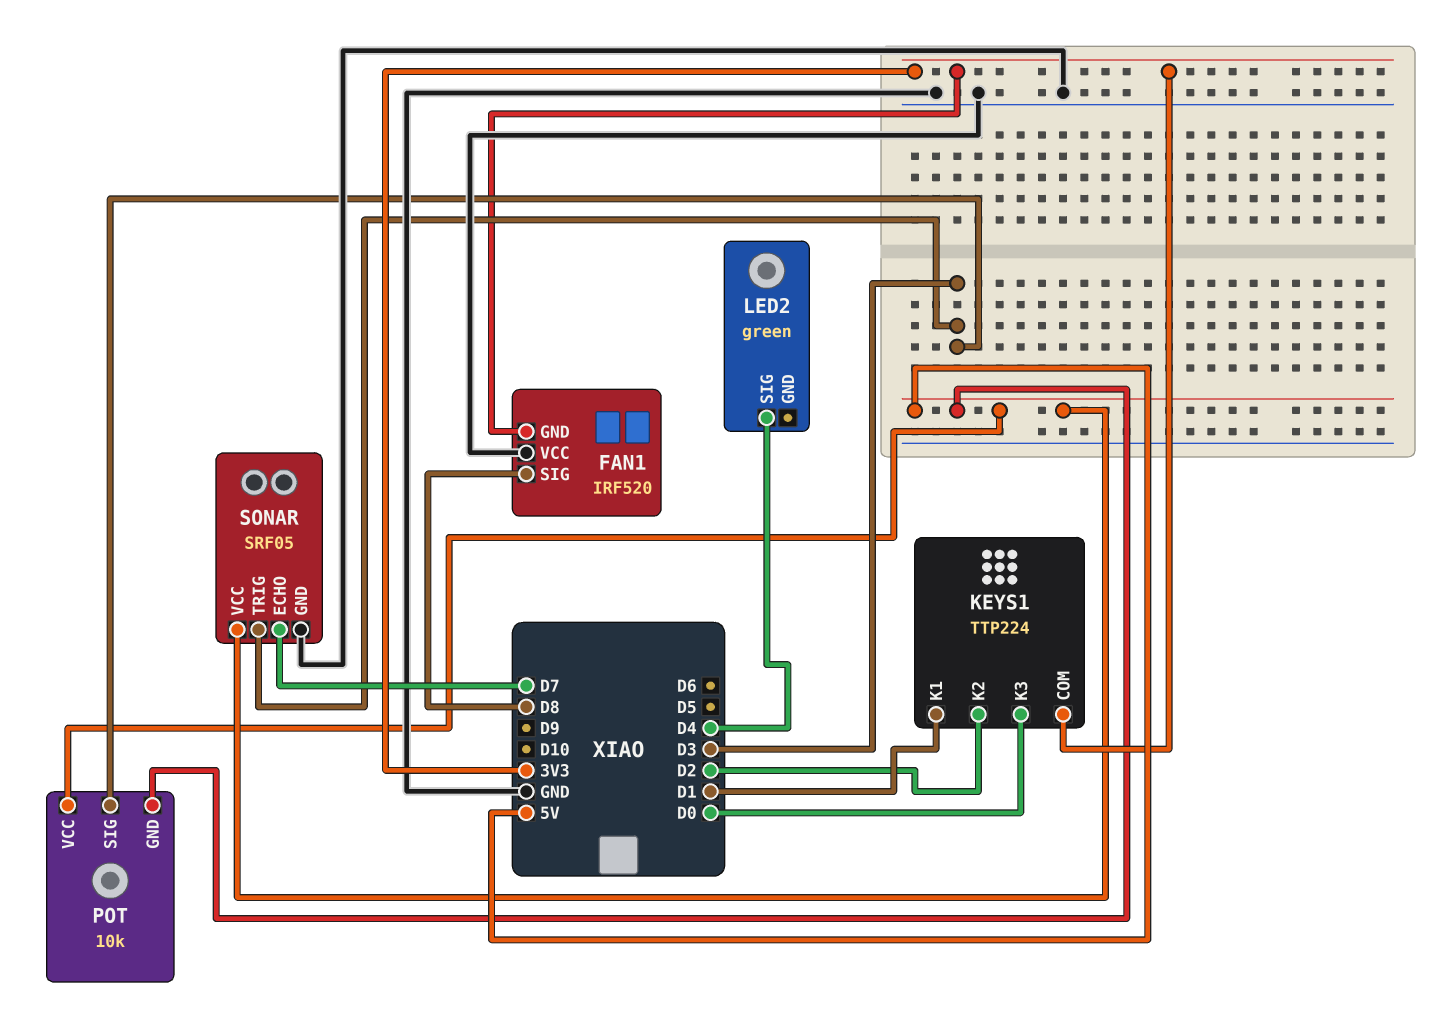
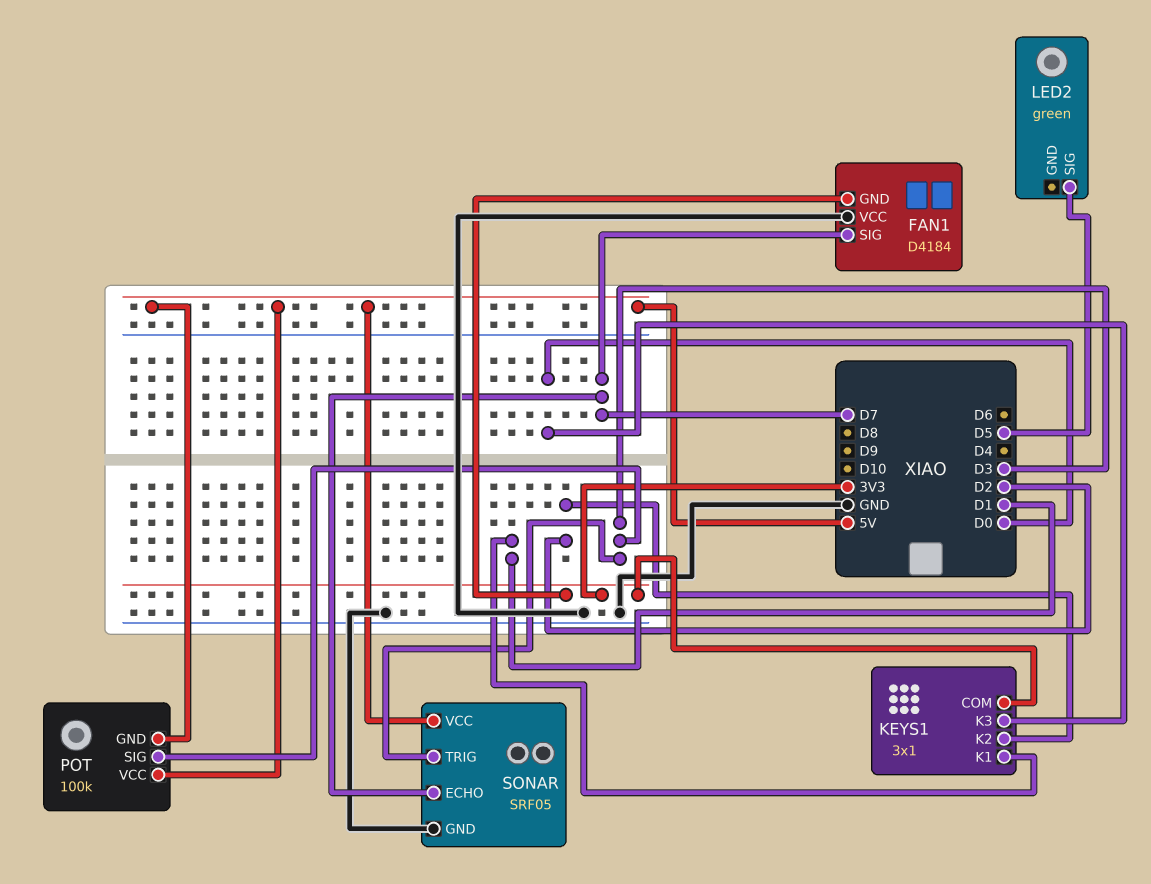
FAN1: IRF520 -> D4184
FAN1 pin SIG: D8 -> D7
KEYS1: TTP224 -> 3x1
LED2 pin SIG: D4 -> D5
POT: 10k -> 100k

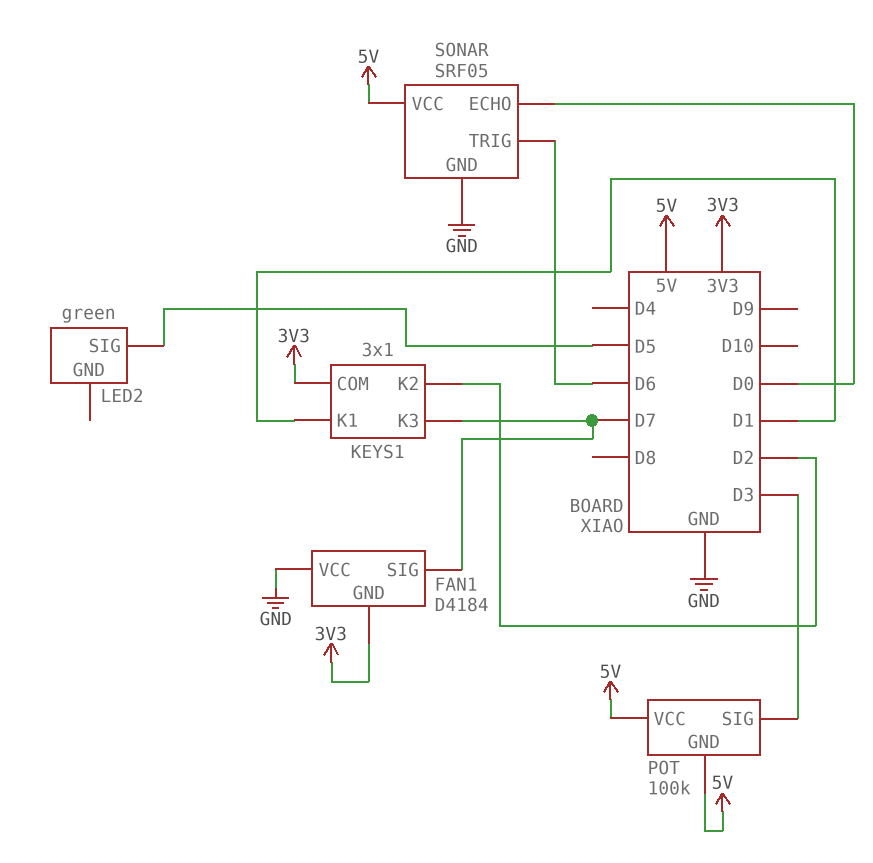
KEYS1 pin K3: D0 -> D7
SONAR pin ECHO: D7 -> D0
SONAR pin TRIG: D3 -> D6

